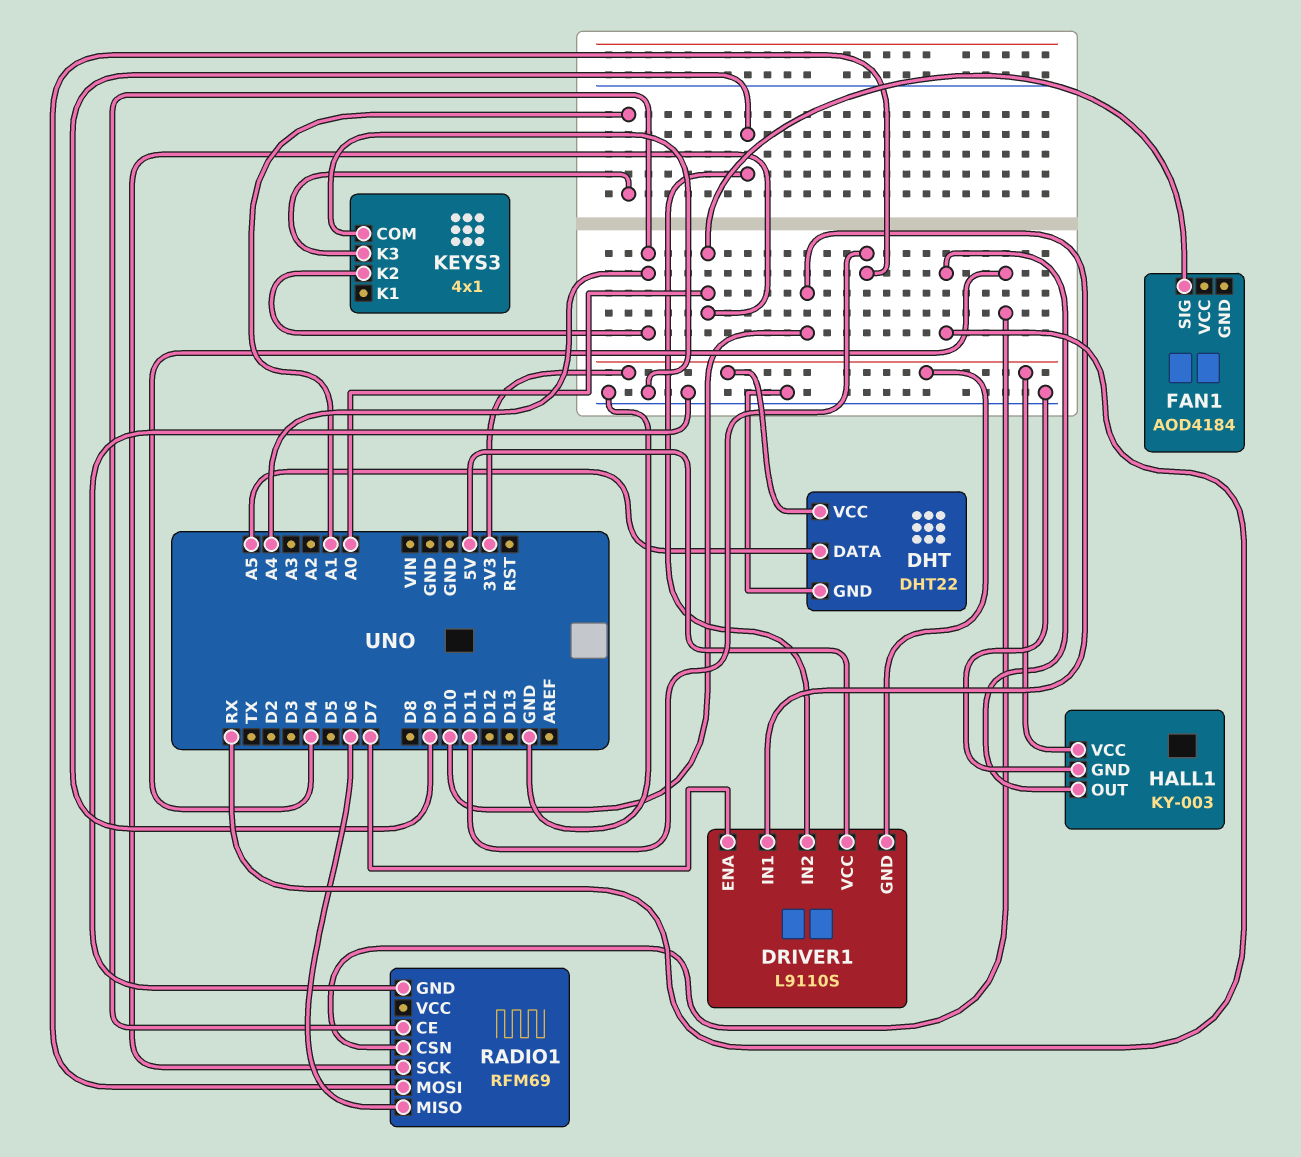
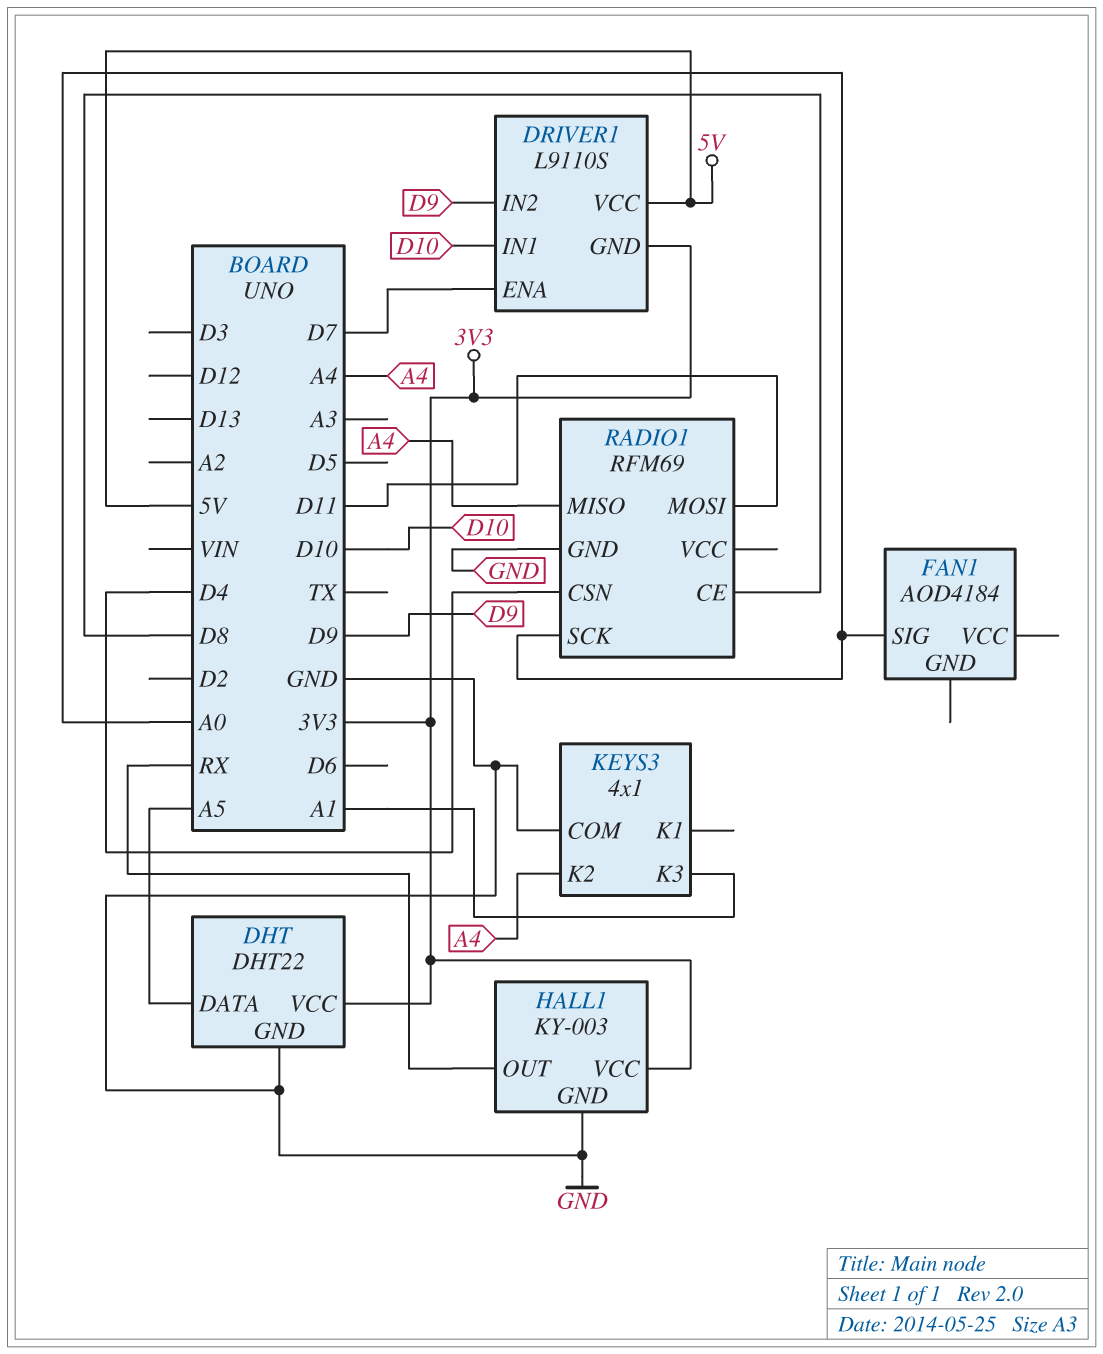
RADIO1 pin CE: A4 -> D8
RADIO1 pin MISO: D6 -> A4

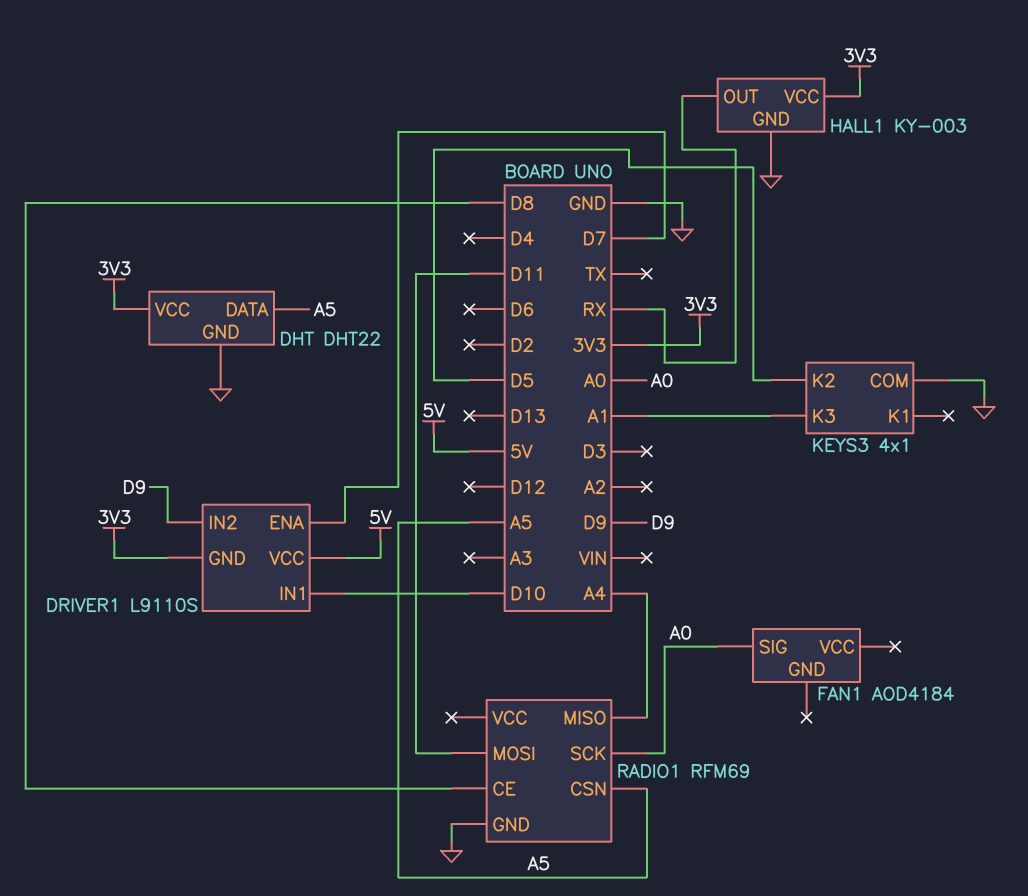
KEYS3 pin K2: A4 -> D5
RADIO1 pin CSN: D4 -> A5

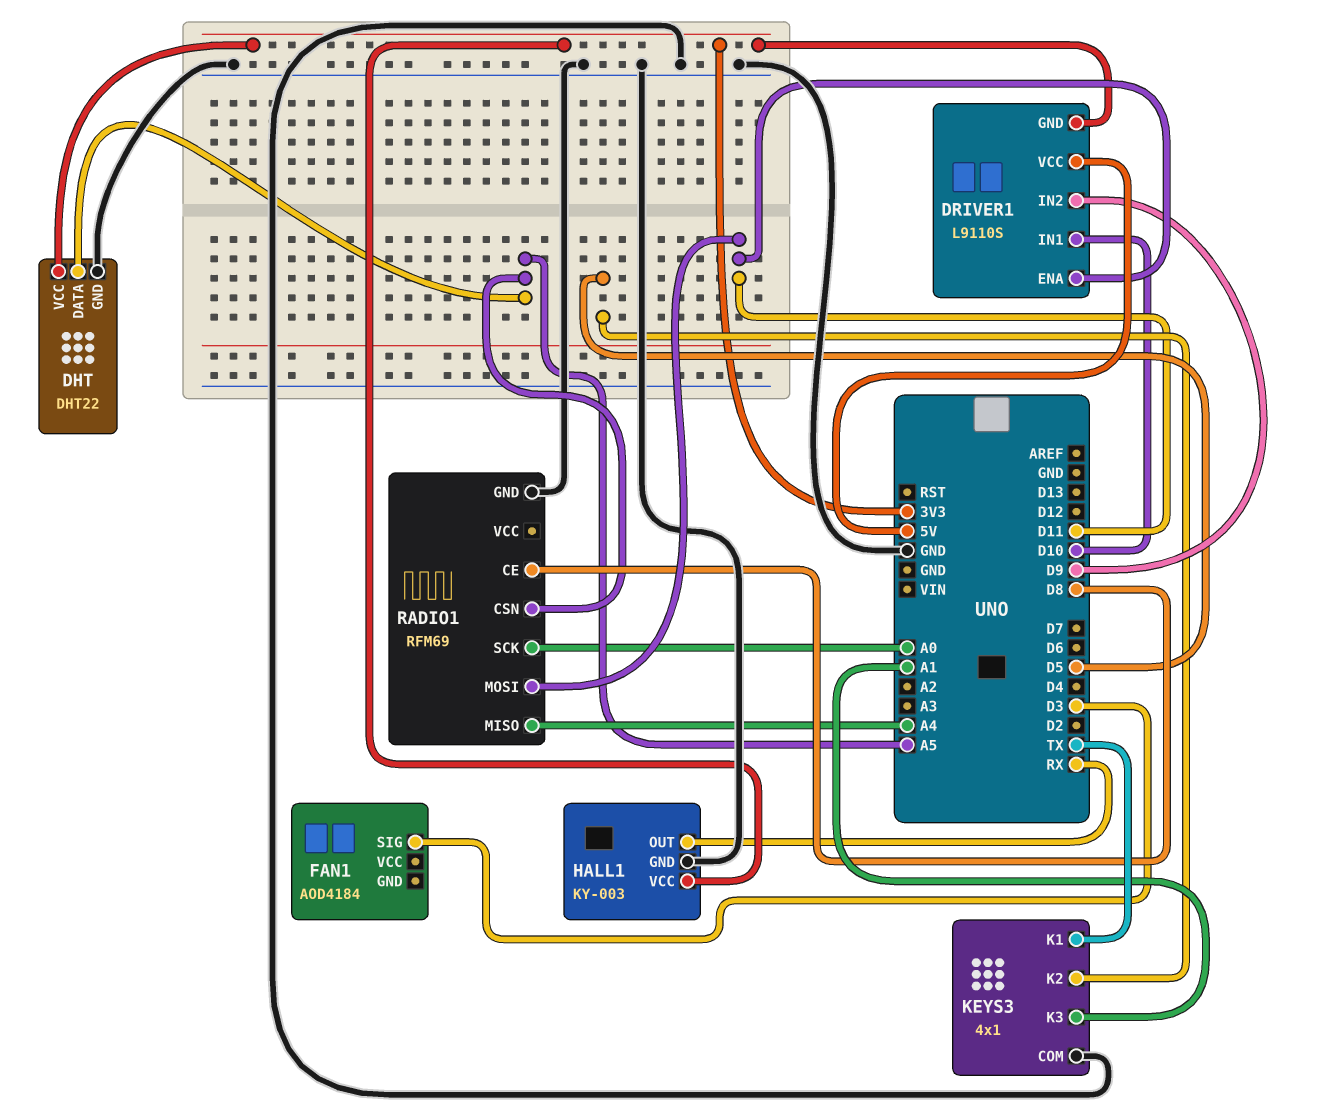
DRIVER1 pin ENA: D7 -> D11
FAN1 pin SIG: A0 -> D3
KEYS3 pin K1: none -> TX

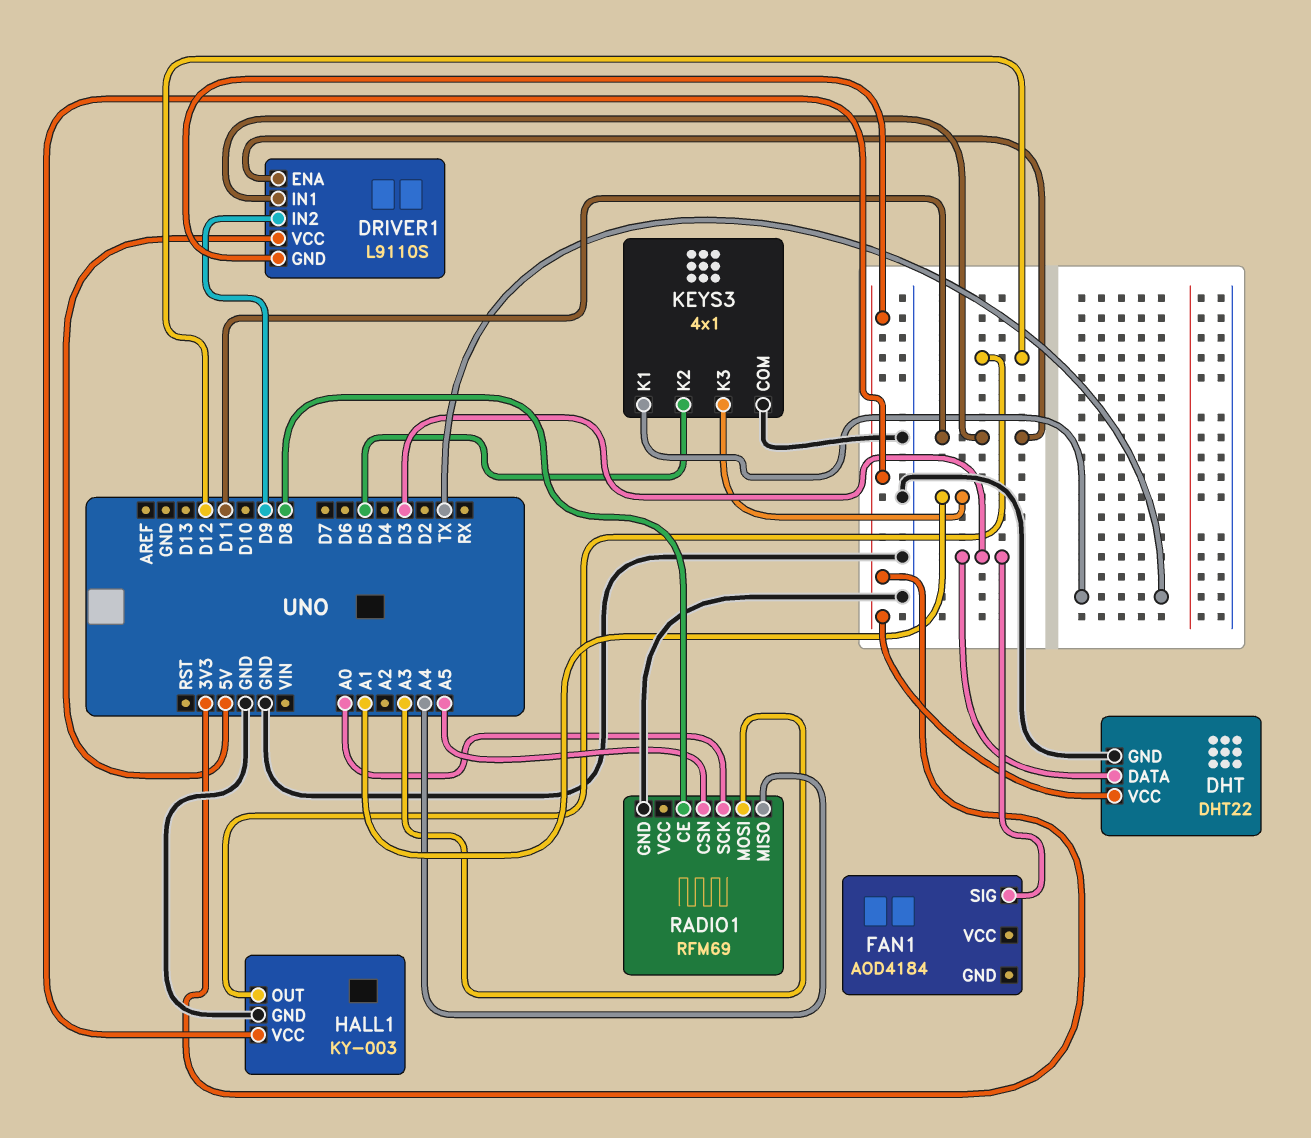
DHT pin DATA: A5 -> D3
DRIVER1 pin IN1: D10 -> D11
HALL1 pin OUT: RX -> D12
RADIO1 pin MOSI: D11 -> A3

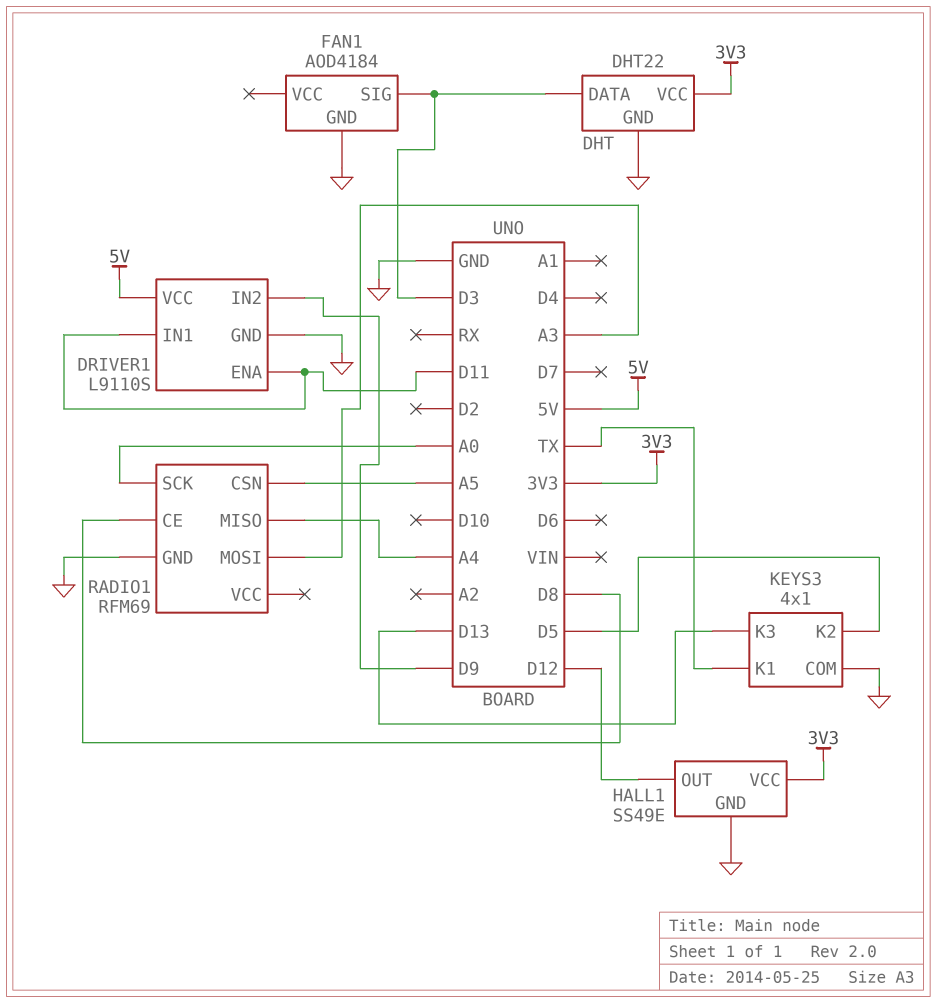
DRIVER1 pin GND: 3V3 -> GND
FAN1 pin GND: none -> GND
HALL1: KY-003 -> SS49E
KEYS3 pin K3: A1 -> D13

